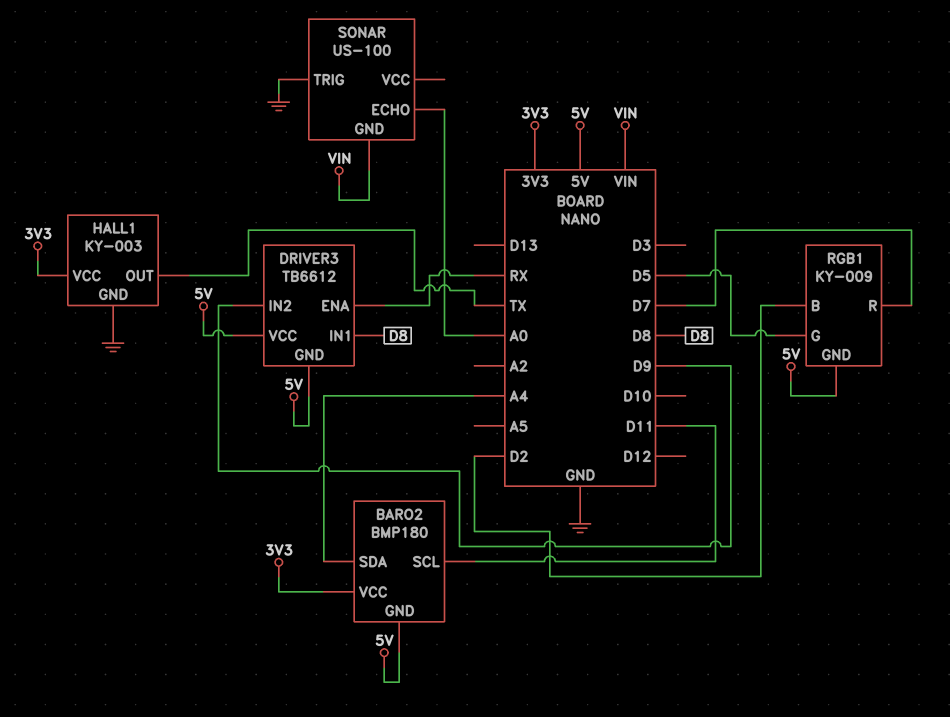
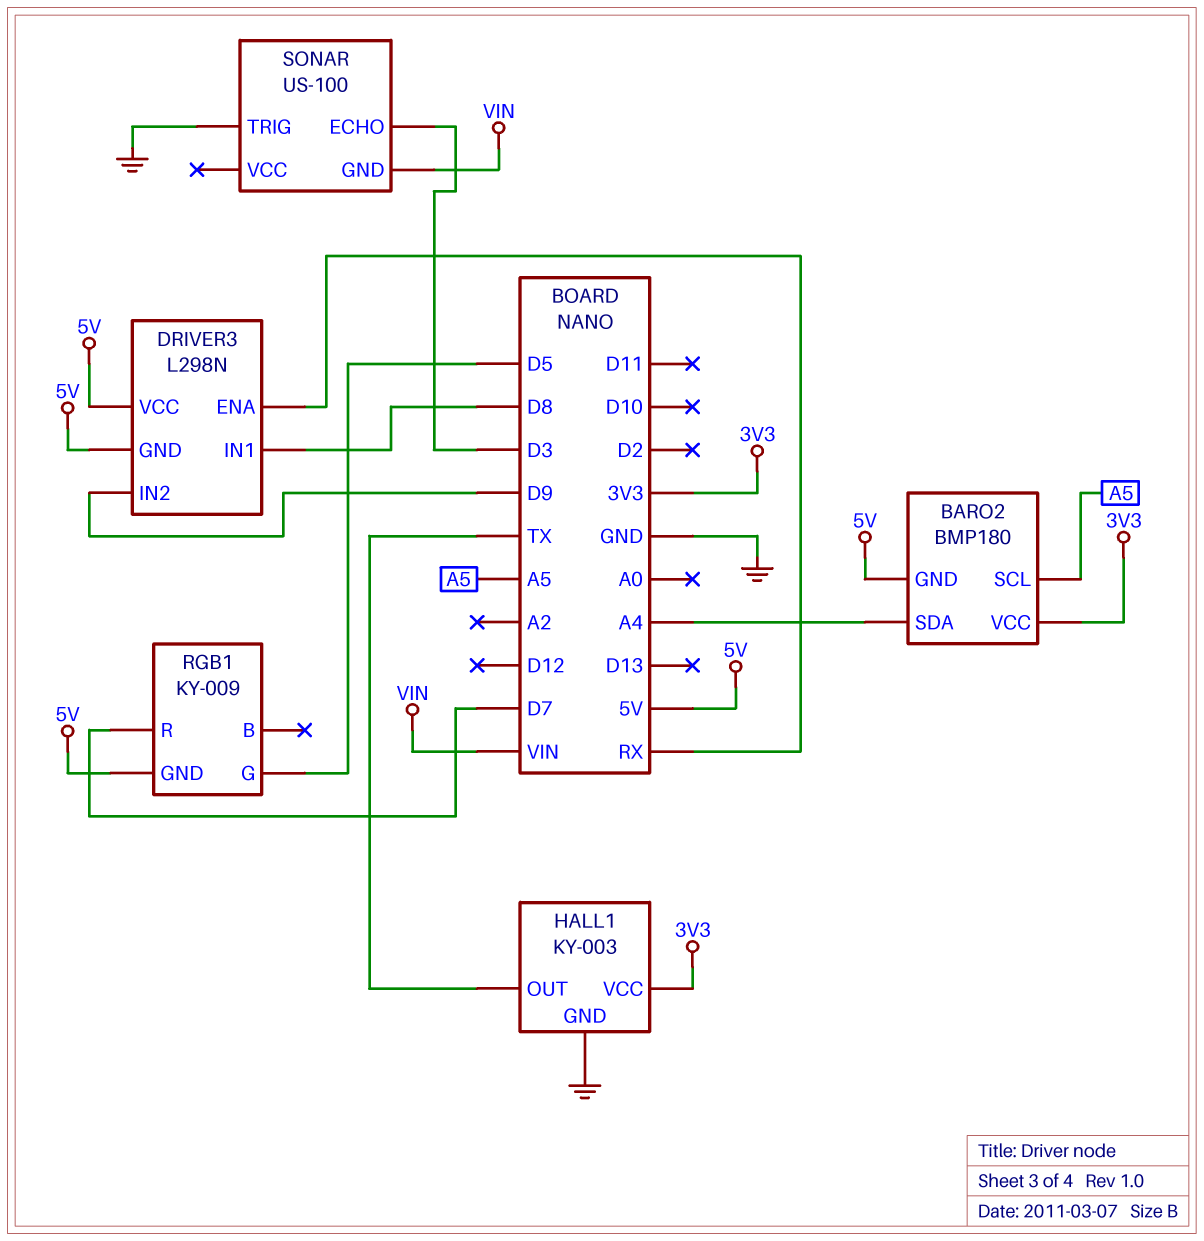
BARO2 pin SCL: D11 -> A5
DRIVER3: TB6612 -> L298N
RGB1 pin B: D2 -> none
SONAR pin ECHO: A0 -> D3

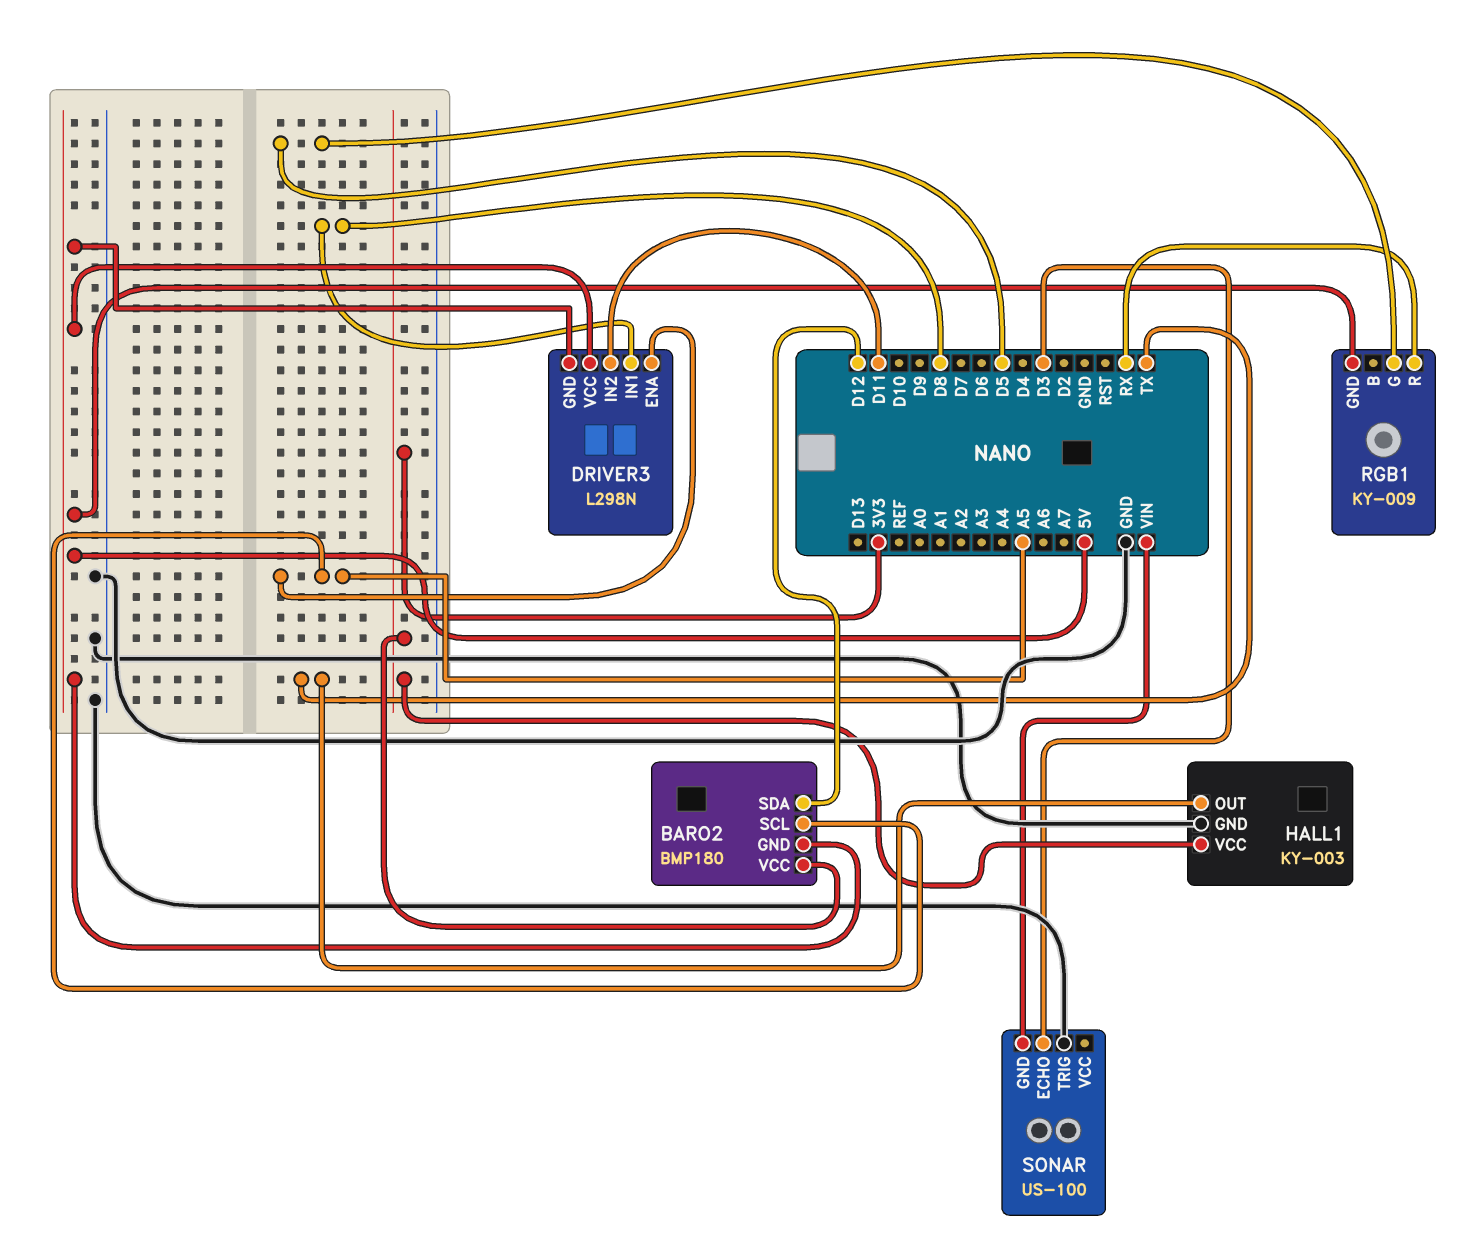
BARO2 pin SDA: A4 -> D12
DRIVER3 pin ENA: RX -> A5
DRIVER3 pin IN2: D9 -> D11
RGB1 pin R: D7 -> RX

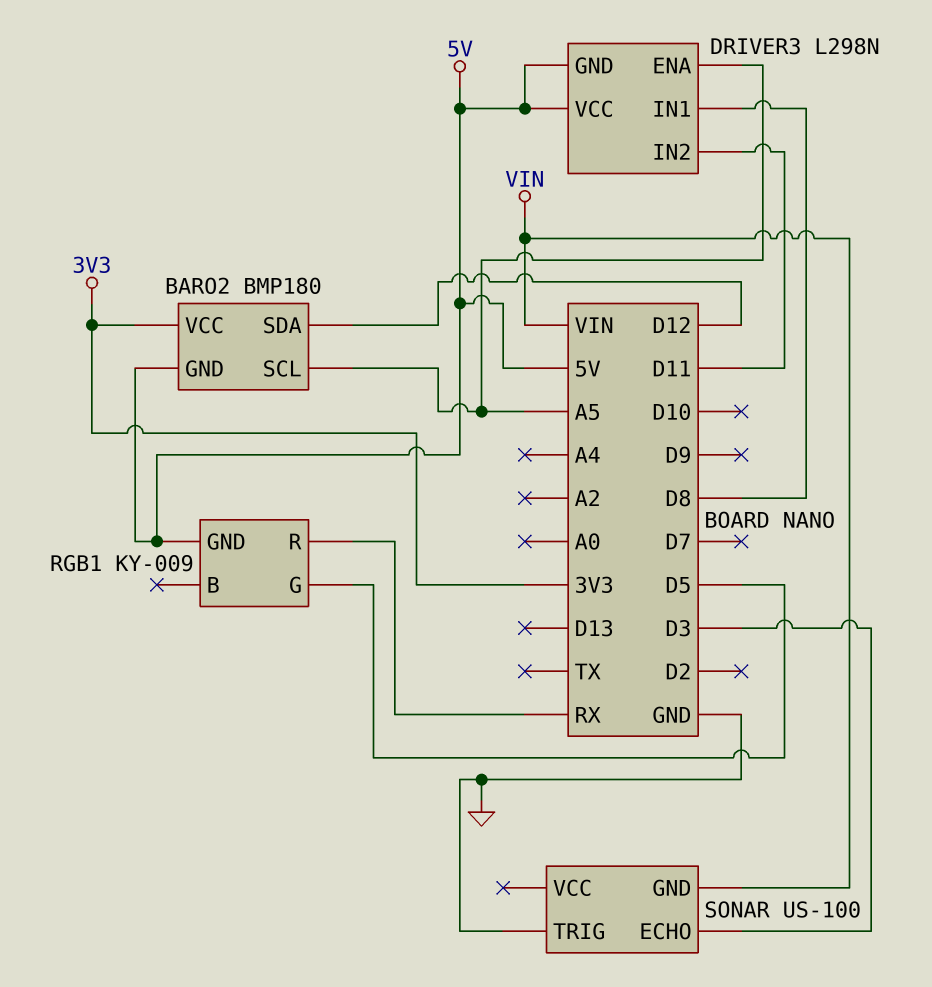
HALL1: KY-003 -> none
HALL1 pin GND: GND -> none
HALL1 pin OUT: TX -> none
HALL1 pin VCC: 3V3 -> none

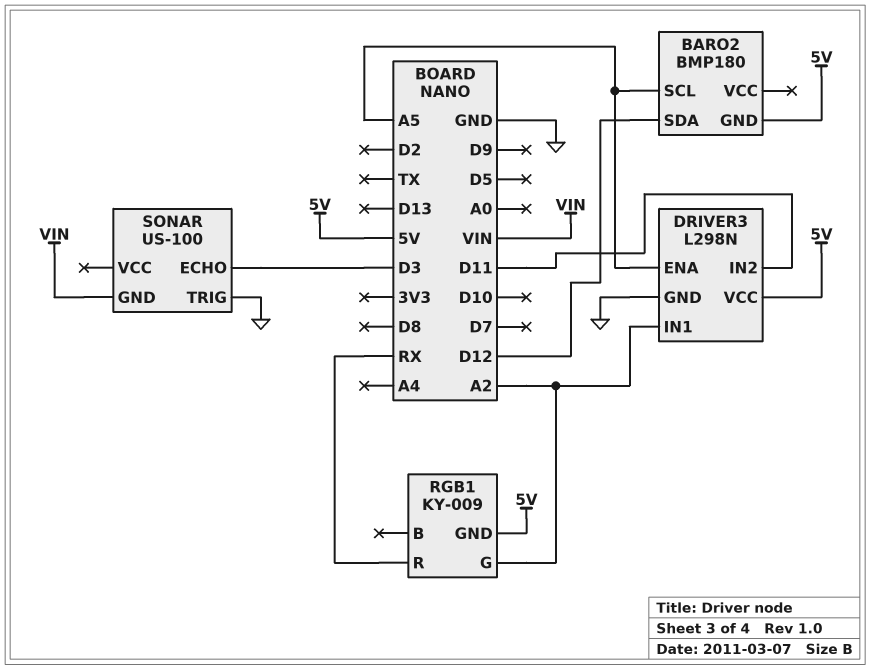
BARO2 pin VCC: 3V3 -> none
DRIVER3 pin GND: 5V -> GND
DRIVER3 pin IN1: D8 -> A2
RGB1 pin G: D5 -> A2

